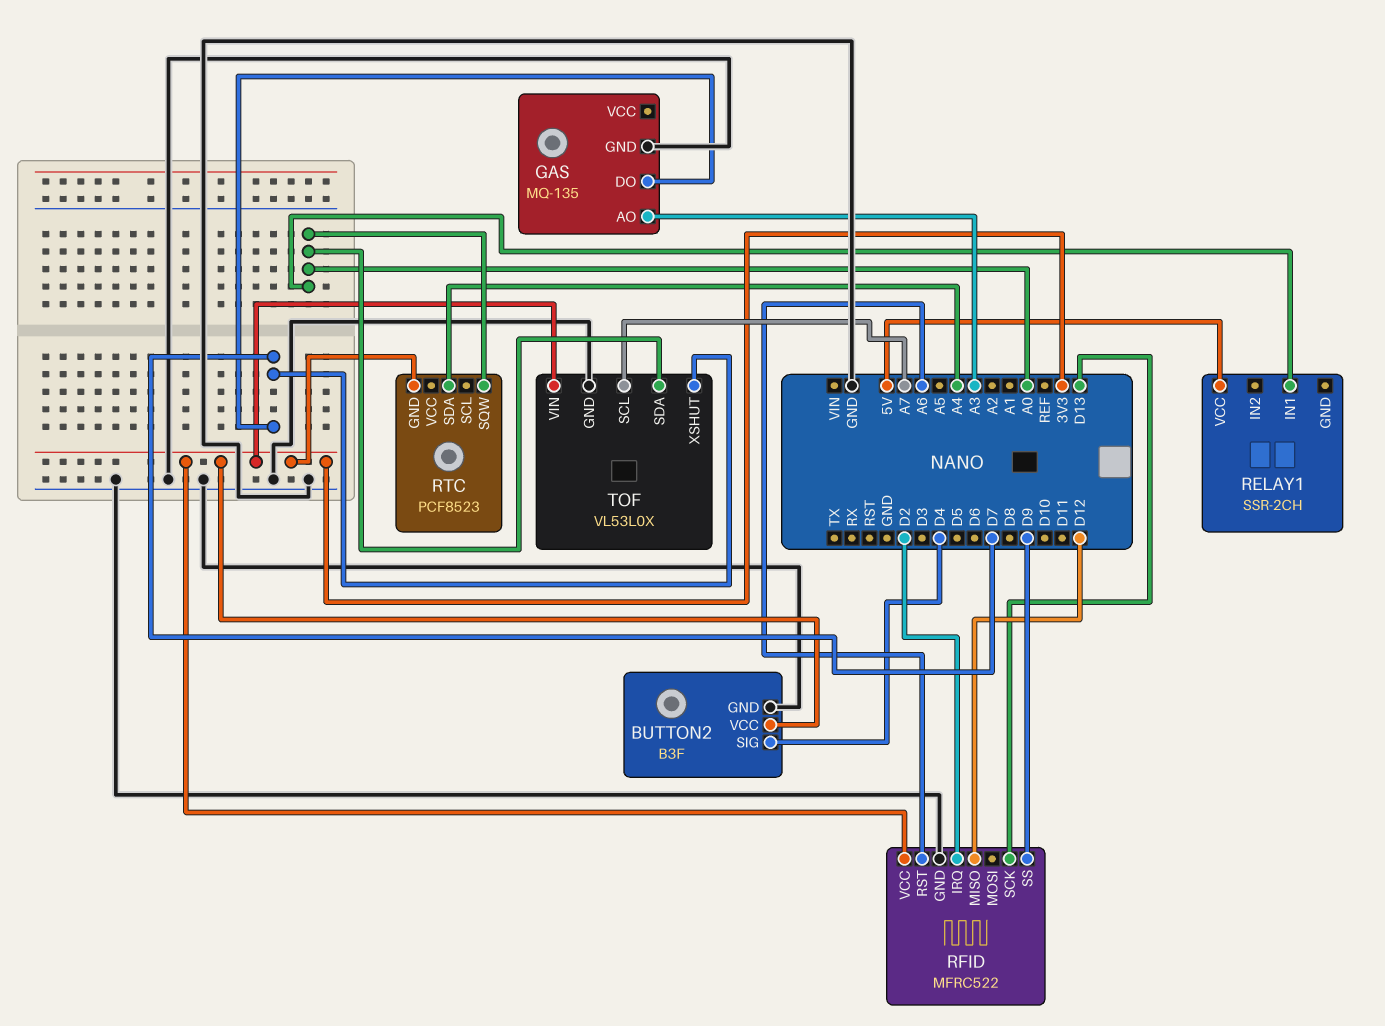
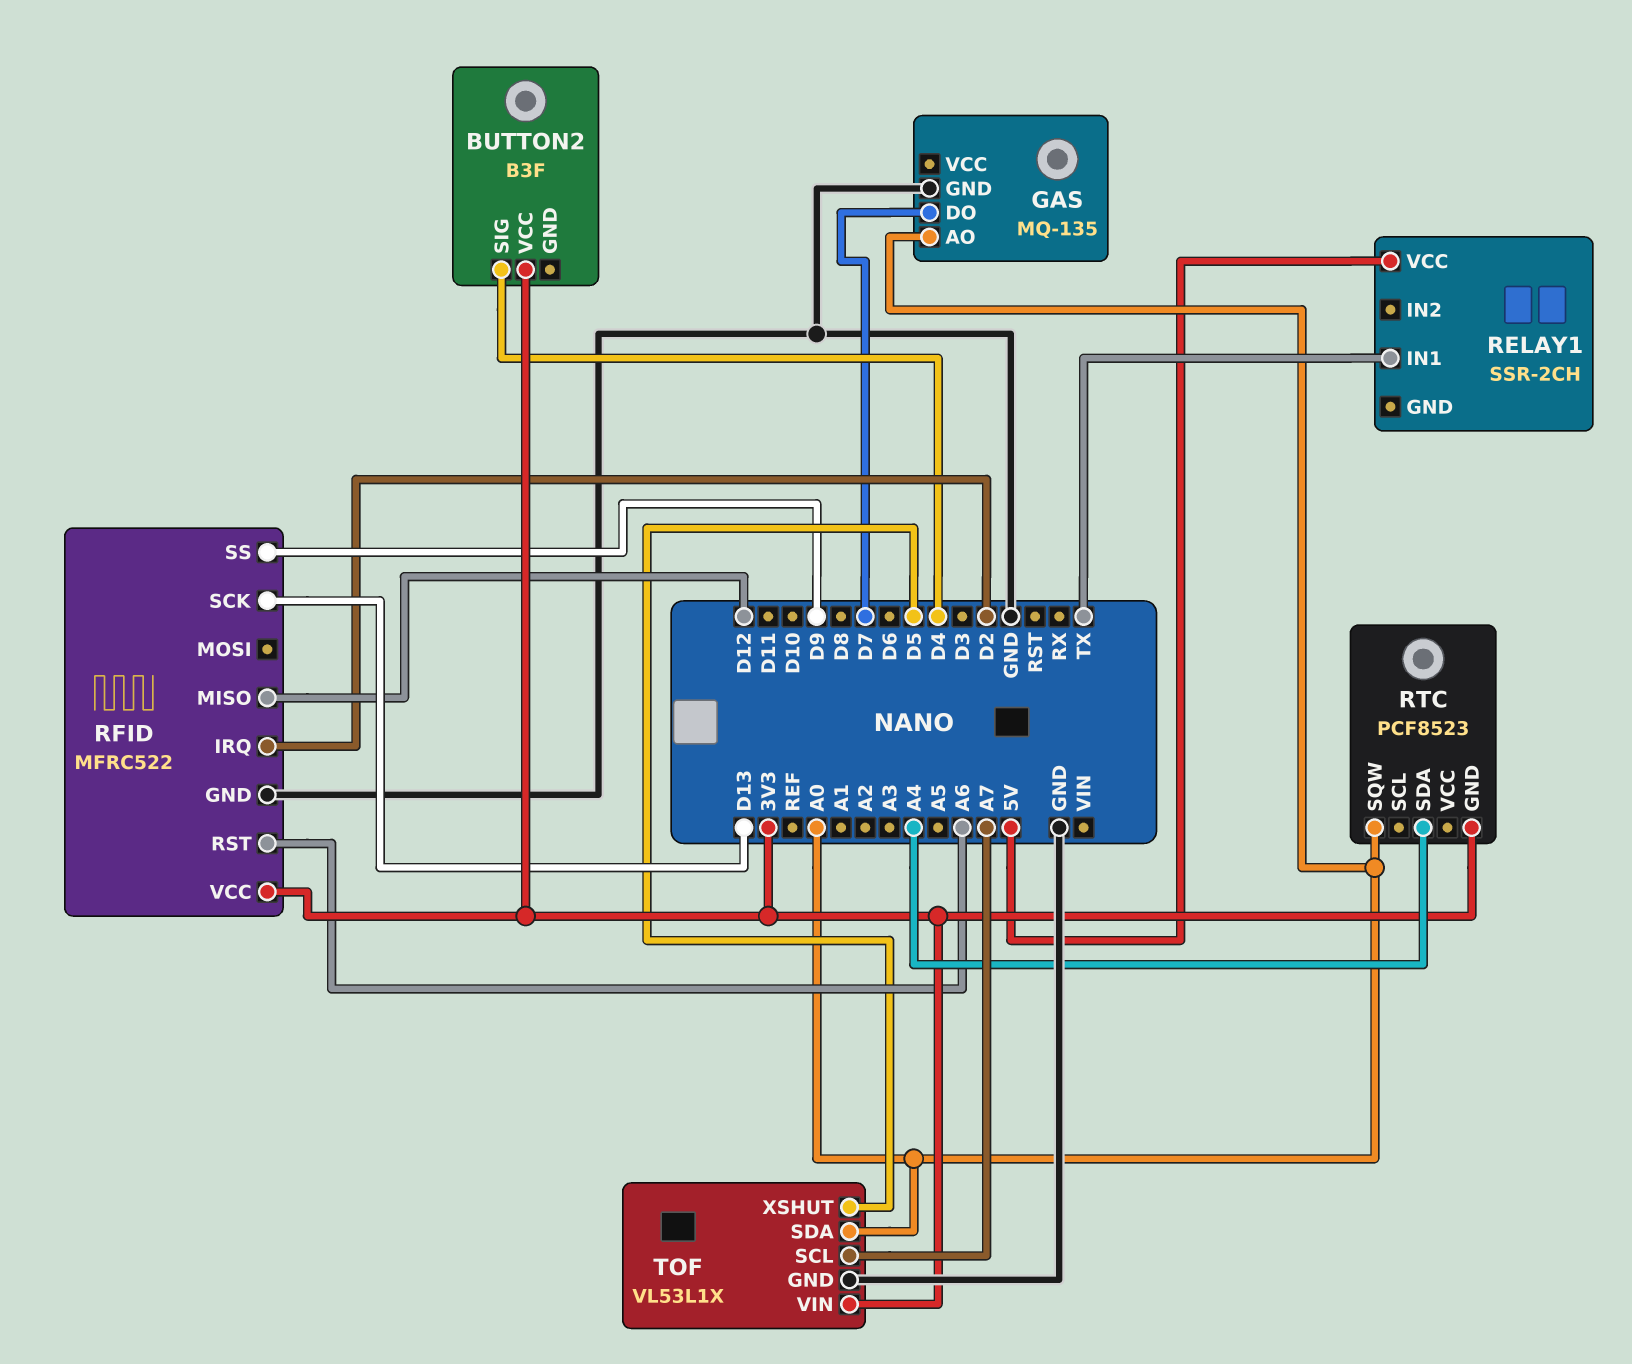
BUTTON2 pin GND: GND -> none
GAS pin AO: A3 -> A0
RELAY1 pin IN1: A0 -> TX
TOF: VL53L0X -> VL53L1X
TOF pin XSHUT: D7 -> D5

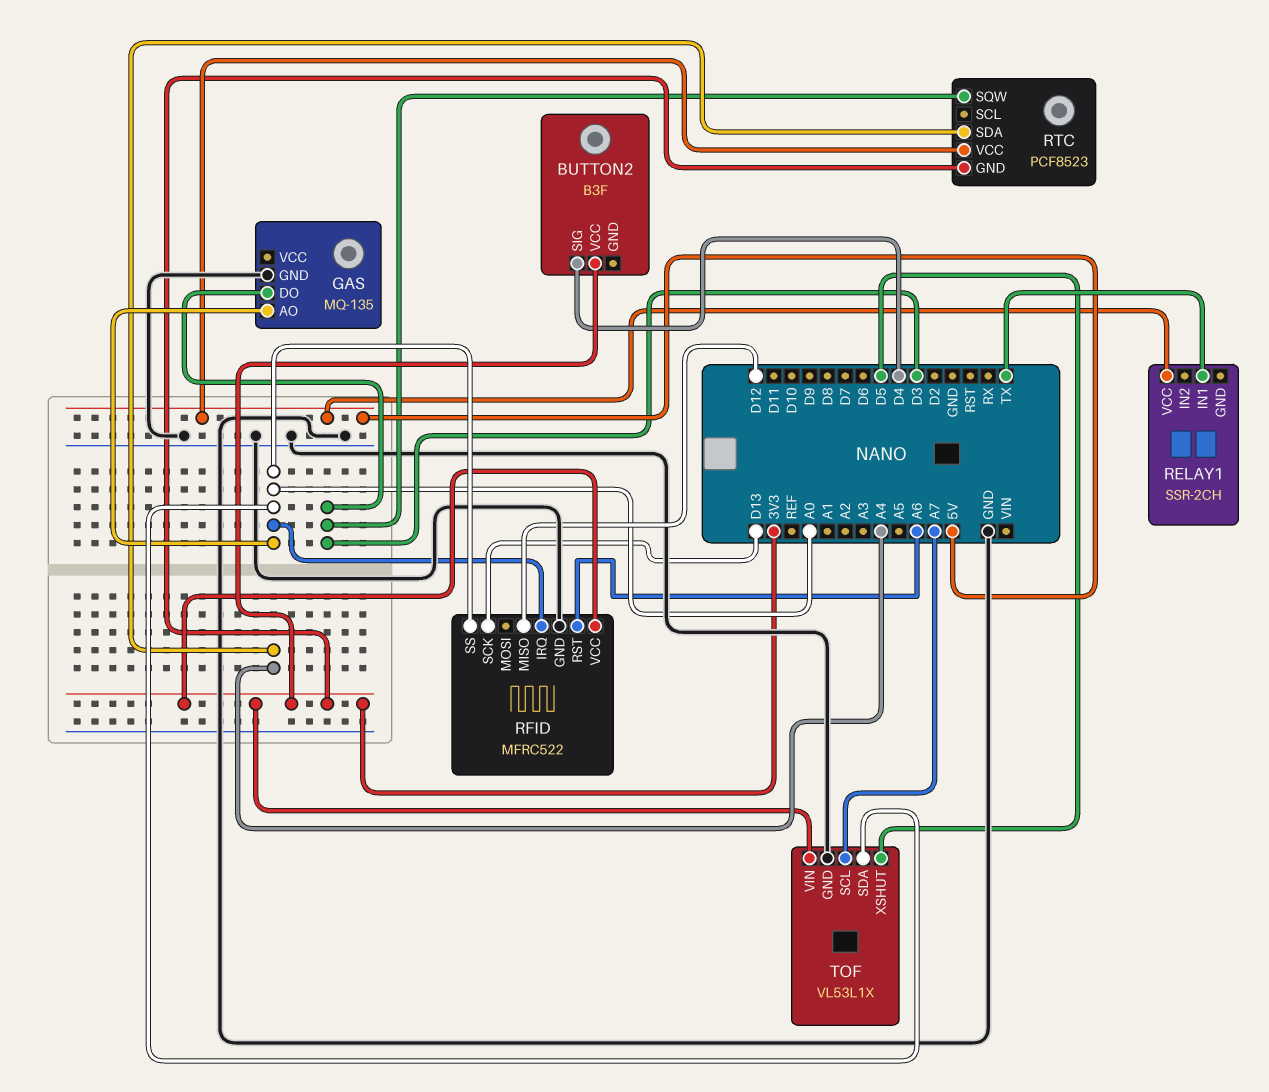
GAS pin DO: D7 -> D3
RFID pin IRQ: D2 -> A0
RFID pin SS: D9 -> A0
RTC pin SQW: A0 -> D3
RTC pin VCC: none -> 5V

